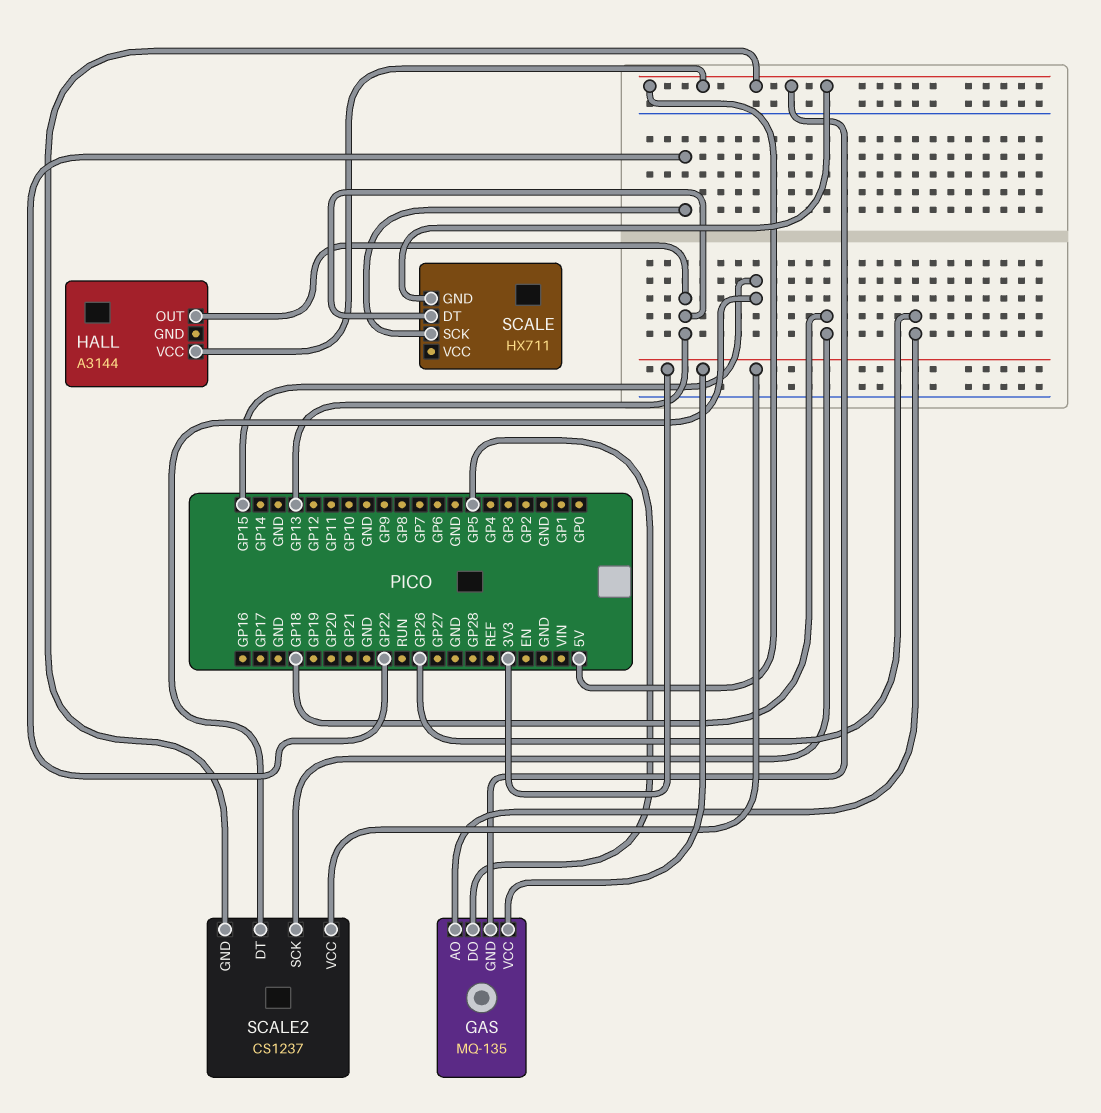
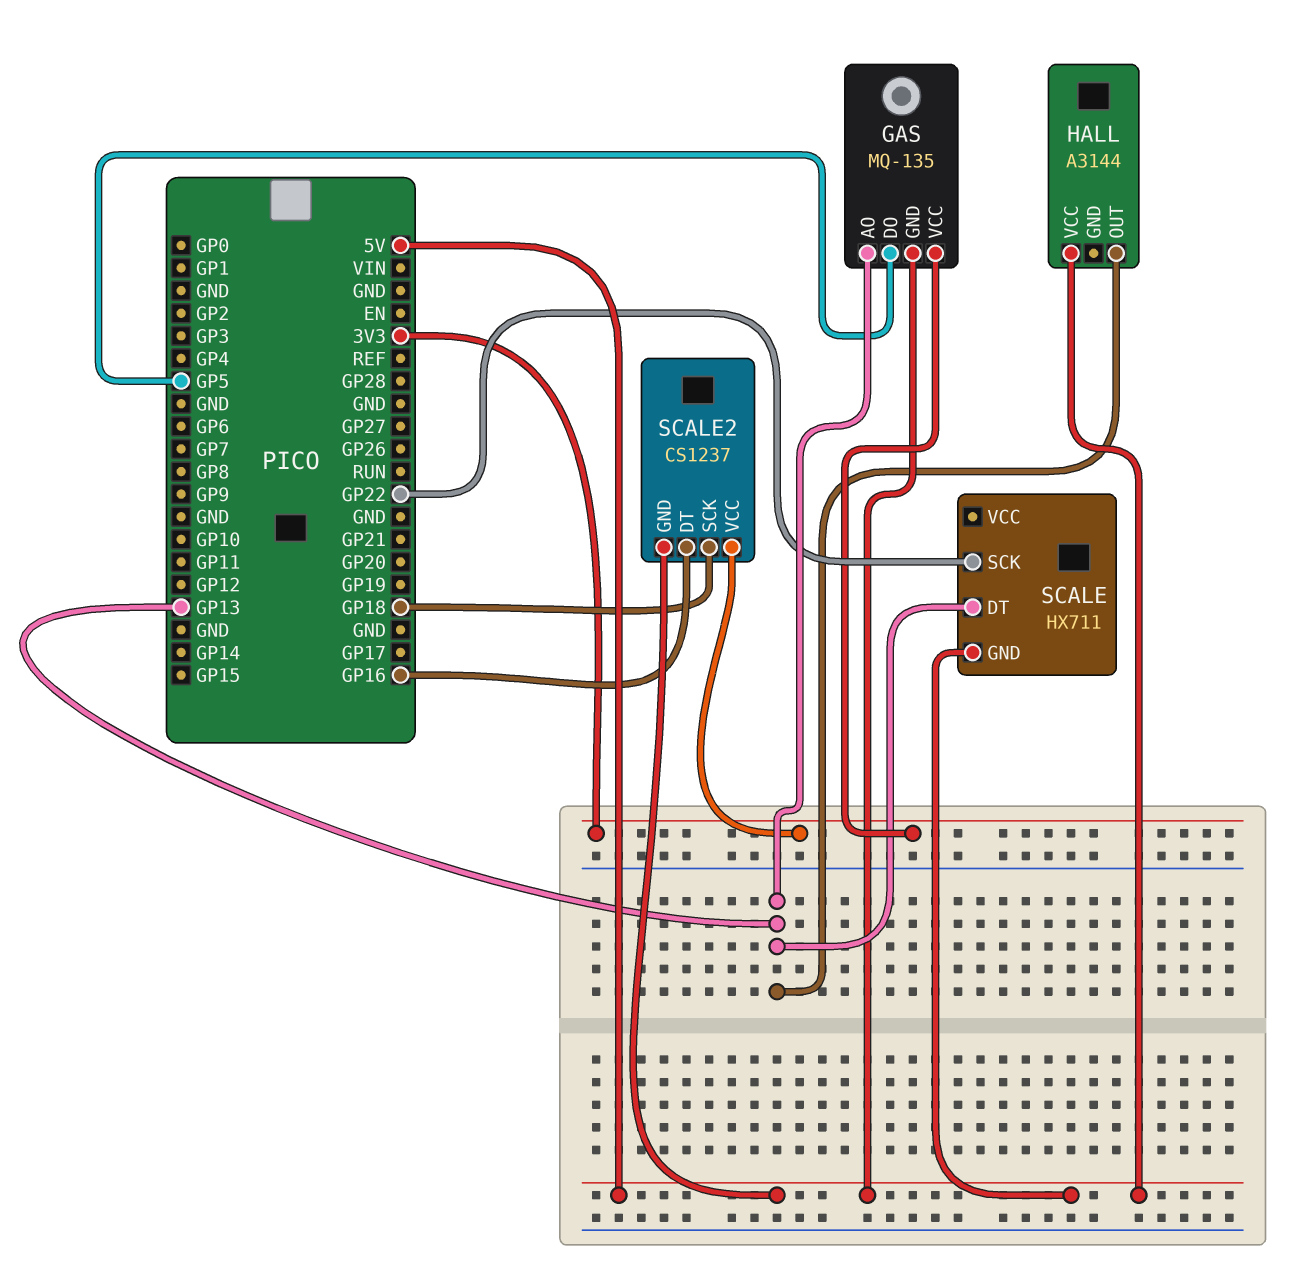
GAS pin AO: GP26 -> GP13
SCALE2 pin DT: GP15 -> GP16

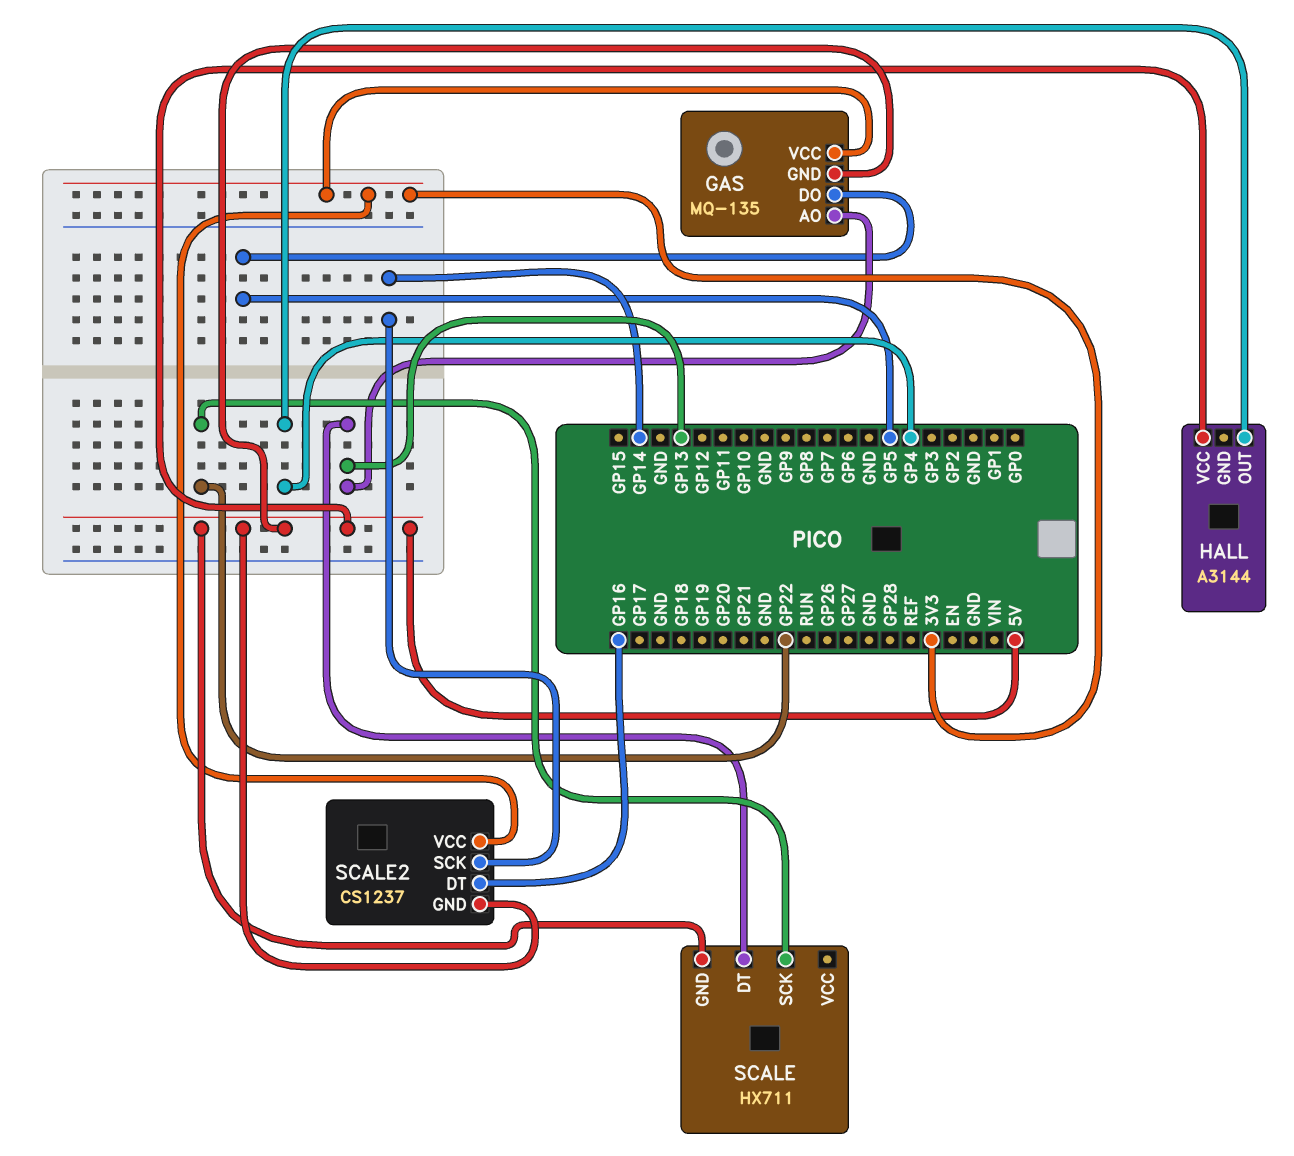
HALL pin OUT: GP13 -> GP4
SCALE2 pin SCK: GP18 -> GP14

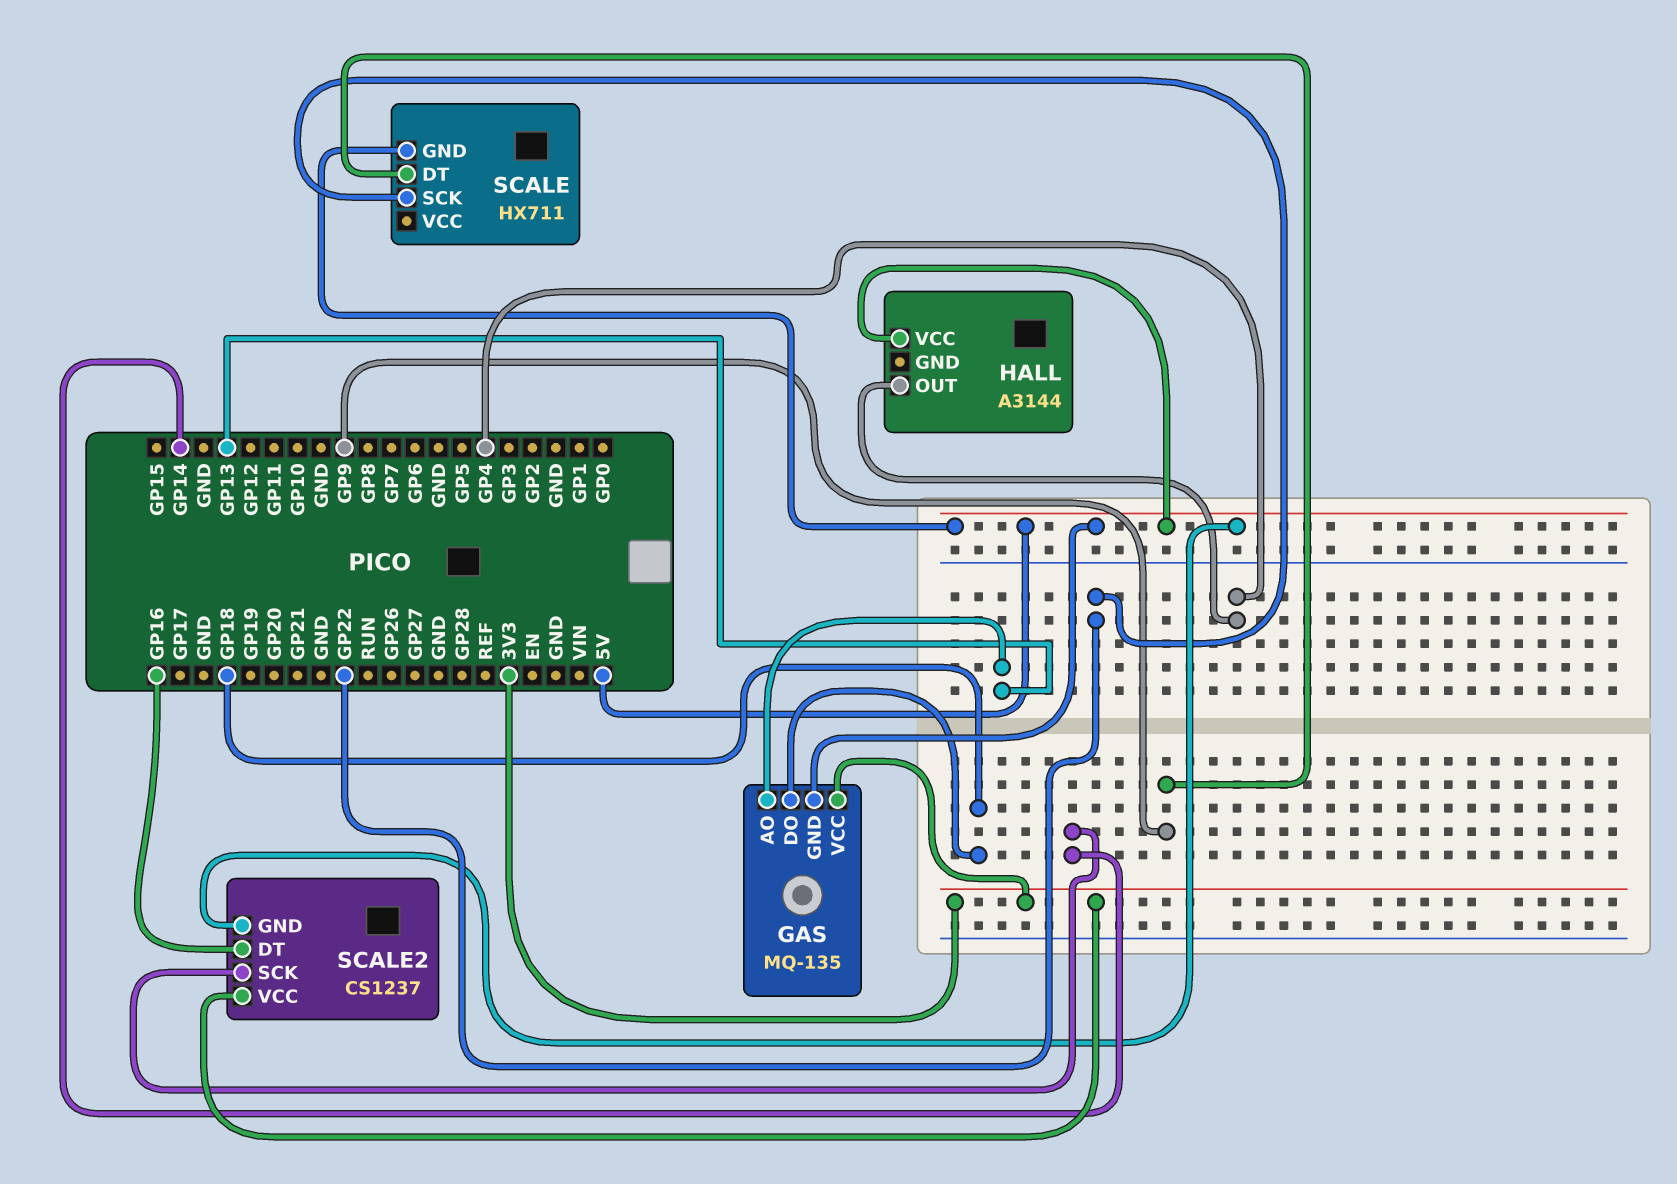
GAS pin DO: GP5 -> GP18
SCALE pin DT: GP13 -> GP9

